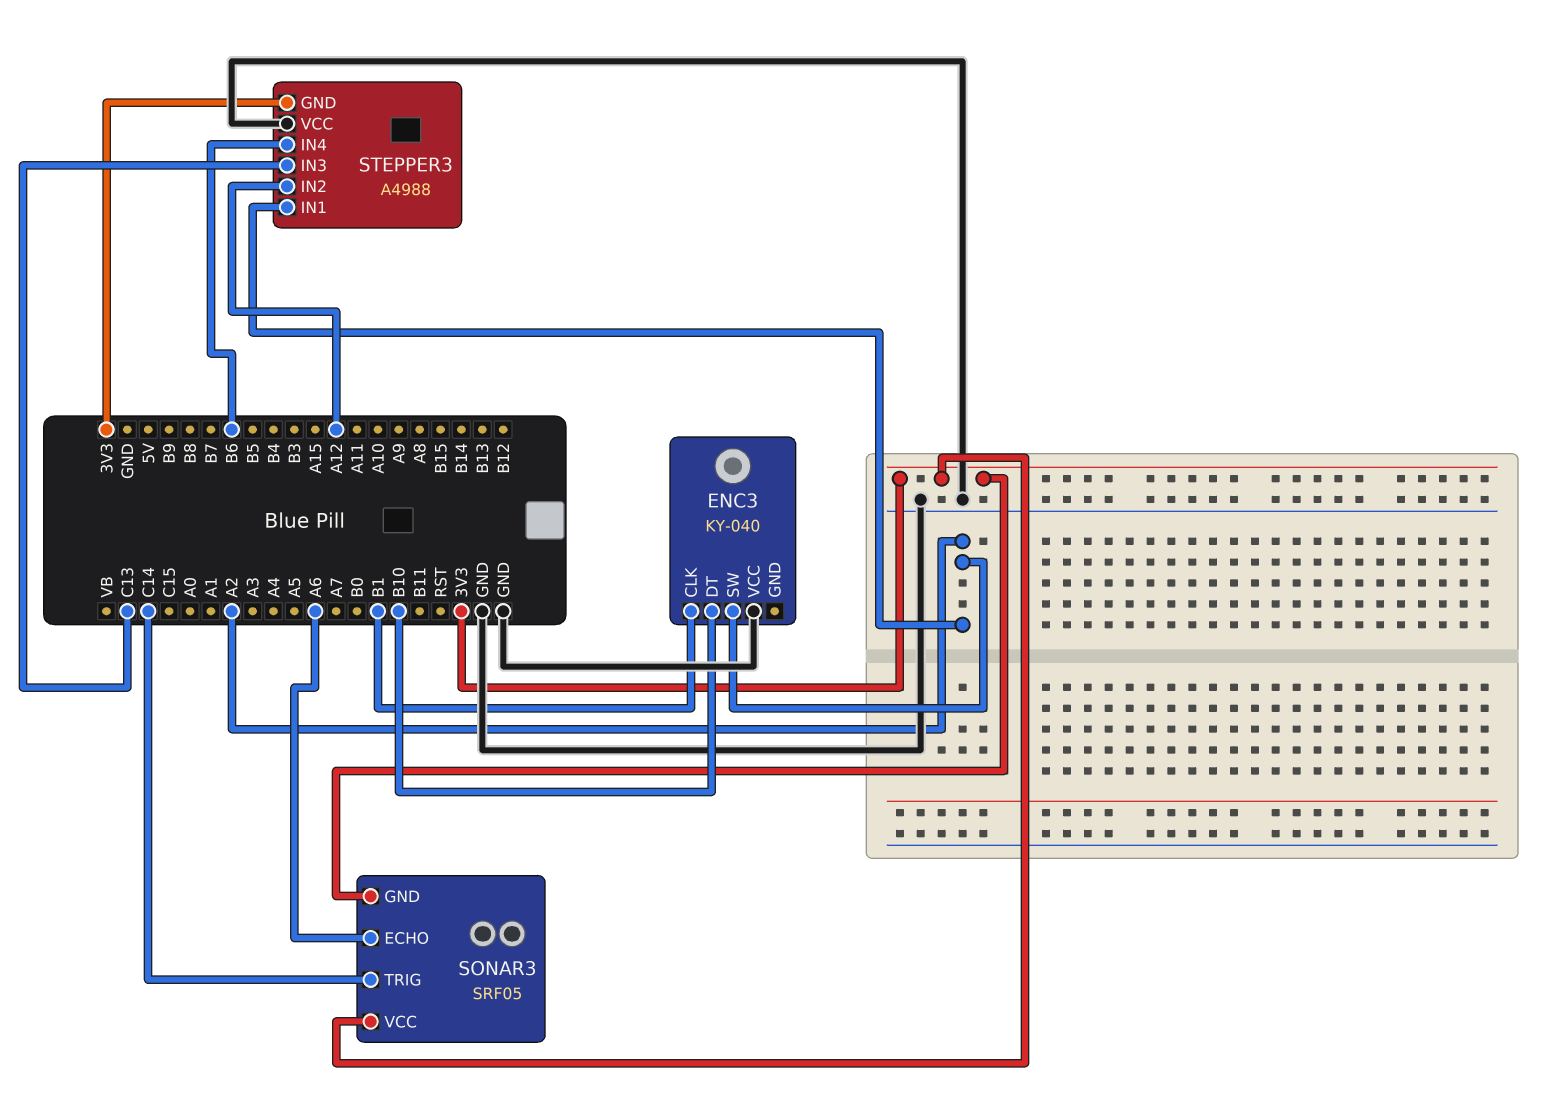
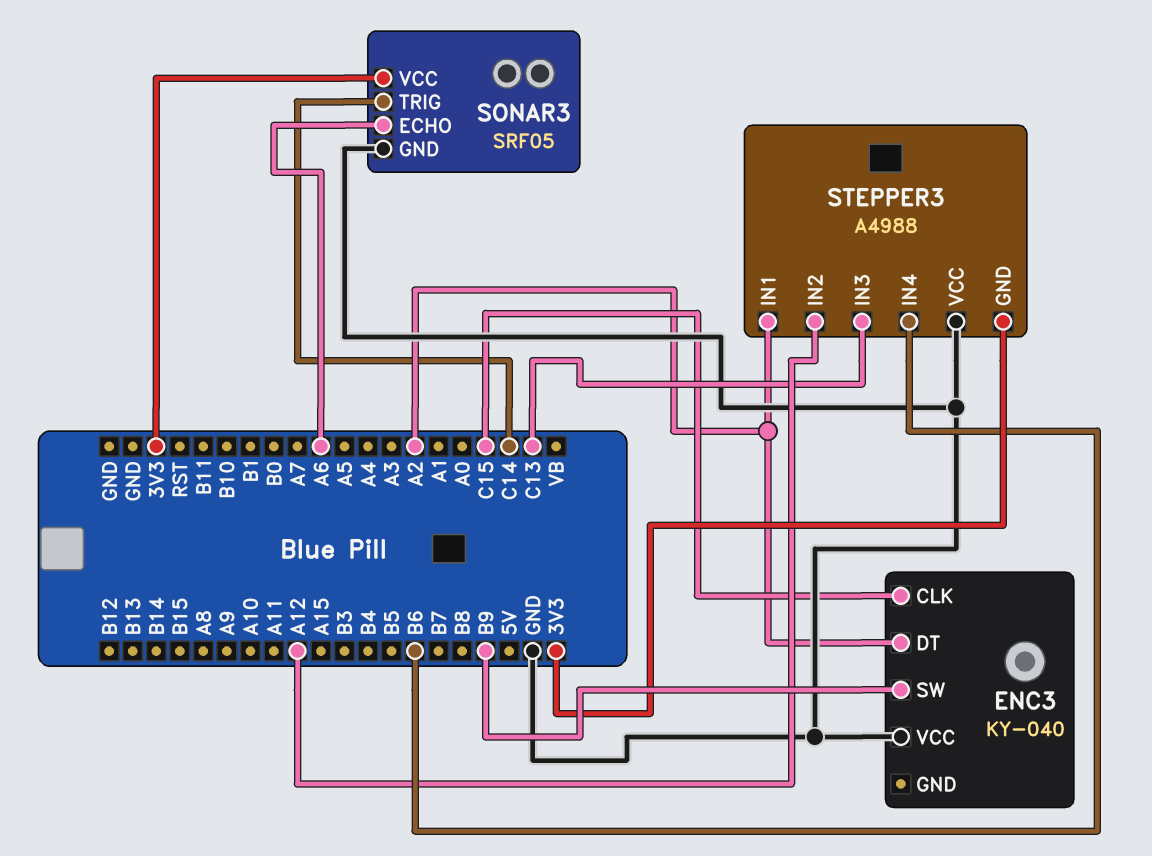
ENC3 pin CLK: B1 -> C15
ENC3 pin DT: B10 -> A2
ENC3 pin SW: A2 -> B9
SONAR3 pin GND: 3V3 -> GND

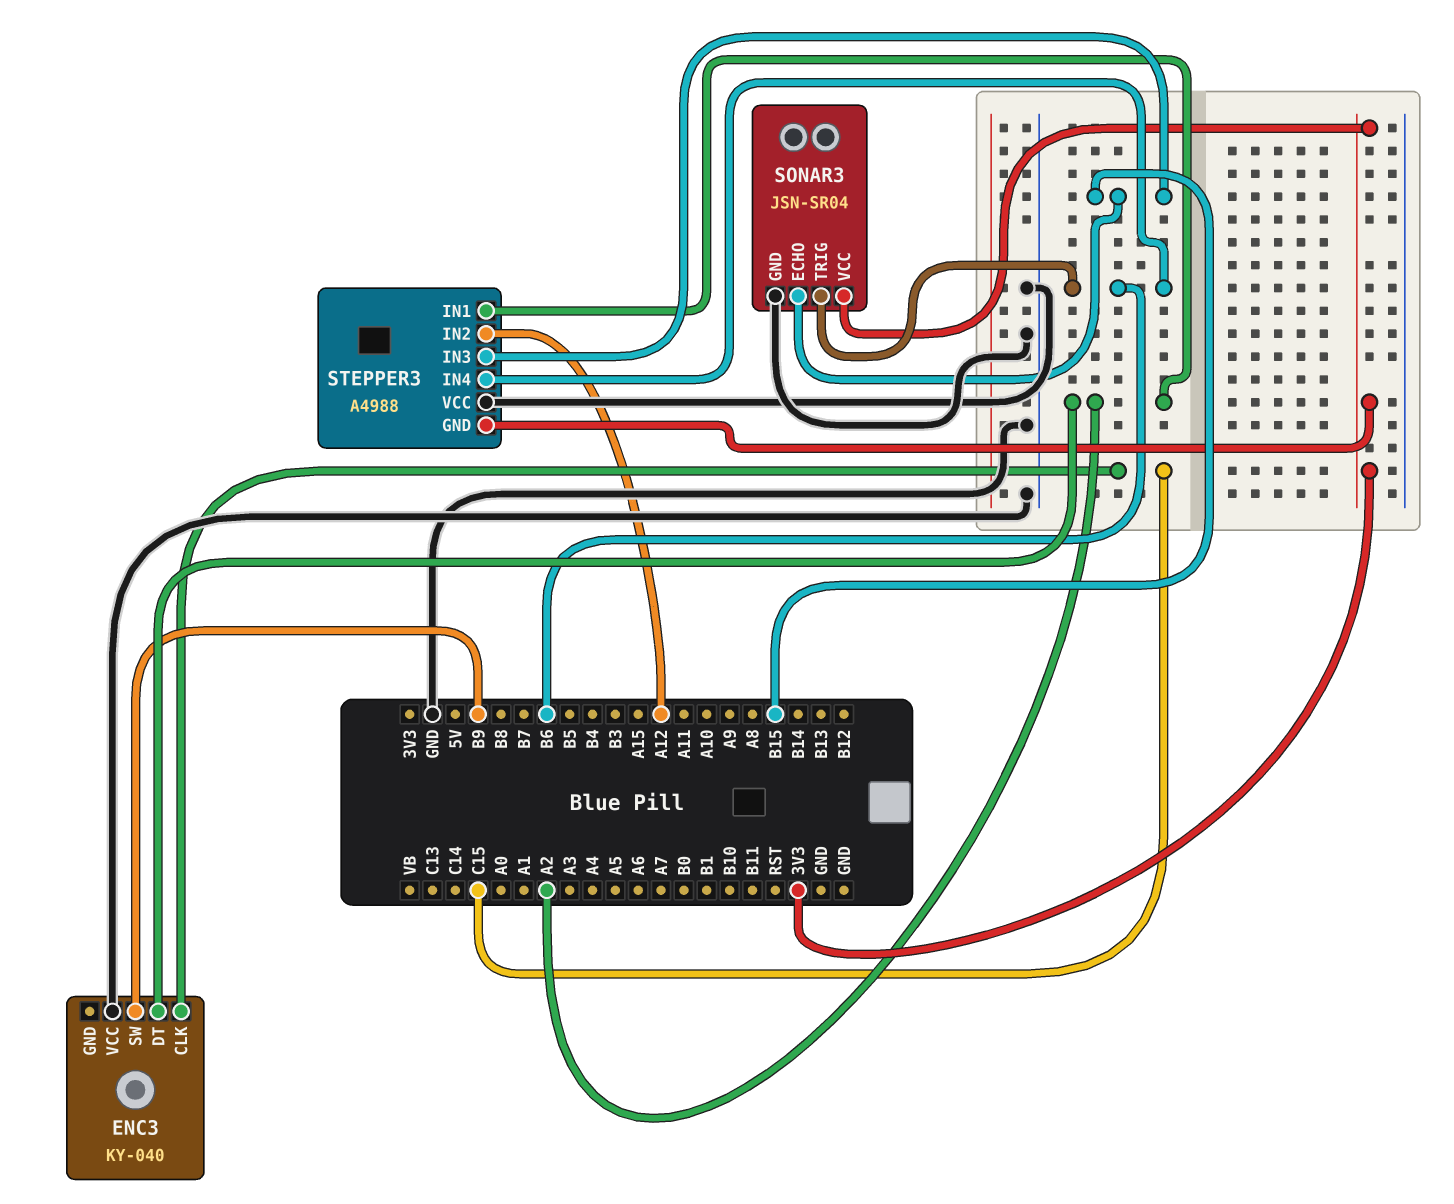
SONAR3: SRF05 -> JSN-SR04
SONAR3 pin ECHO: A6 -> B15
SONAR3 pin TRIG: C14 -> B6
STEPPER3 pin IN3: C13 -> B15

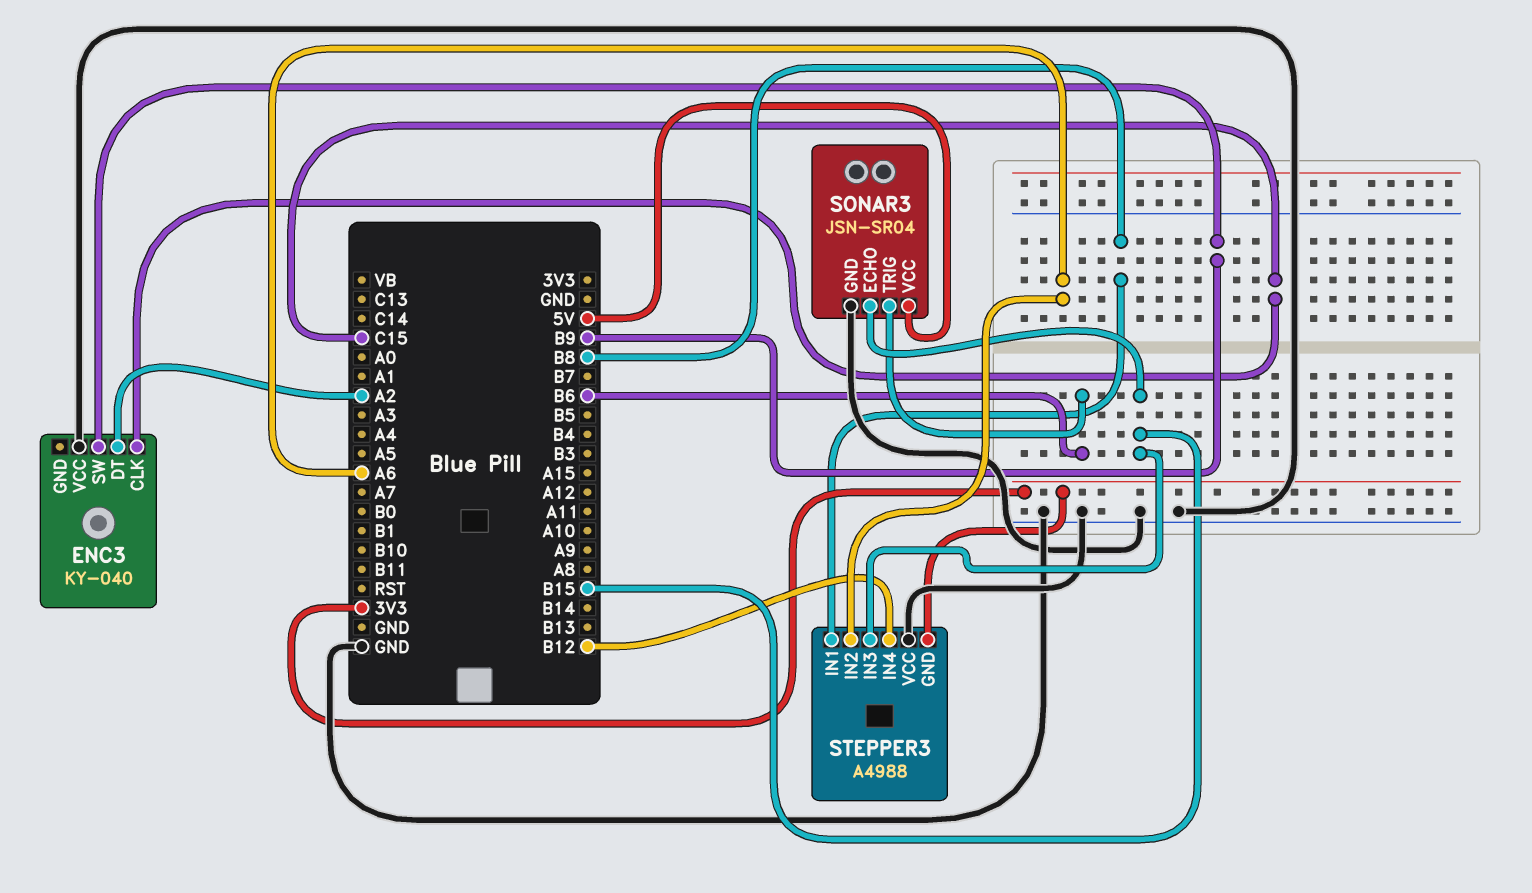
SONAR3 pin VCC: 3V3 -> 5V
STEPPER3 pin IN1: A2 -> B8
STEPPER3 pin IN2: A12 -> A6
STEPPER3 pin IN4: B6 -> B12

